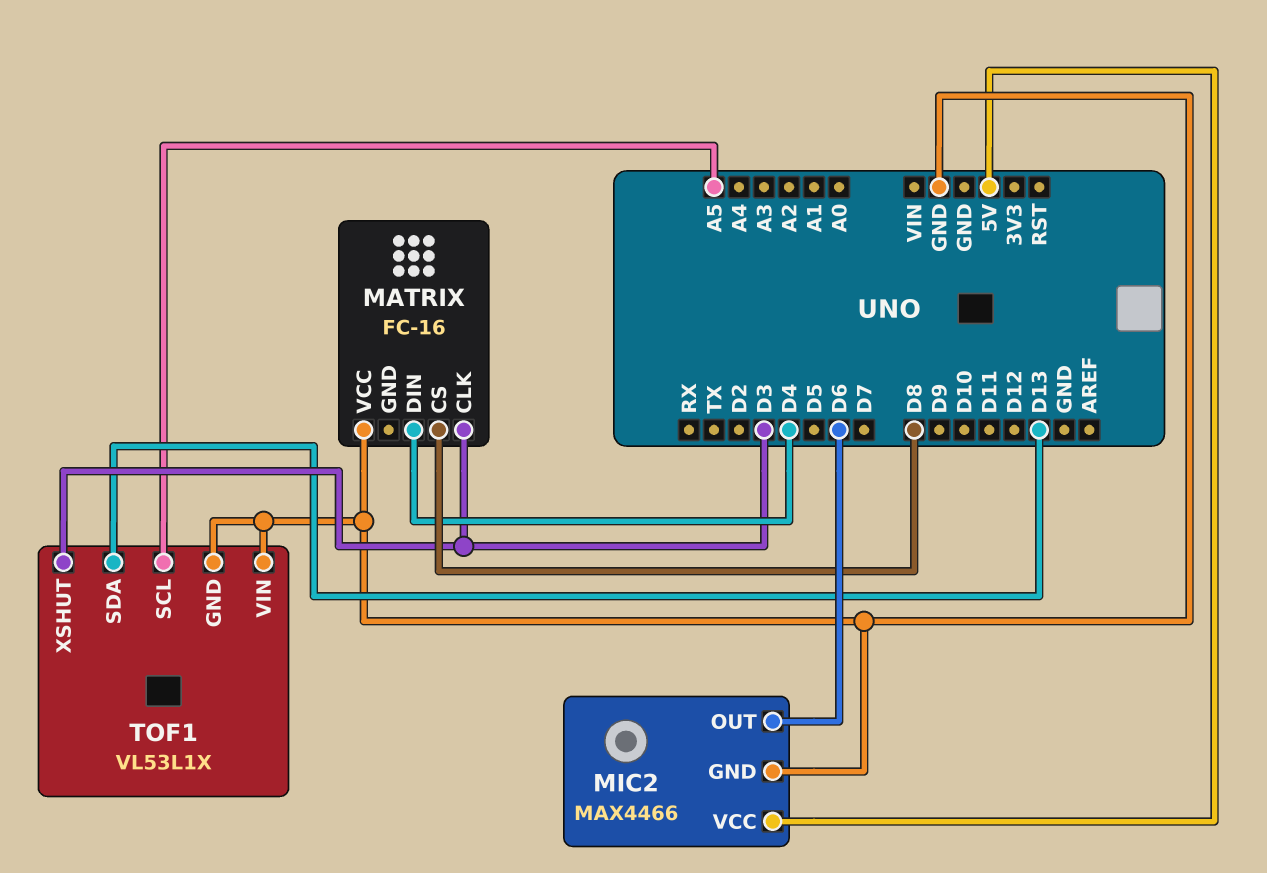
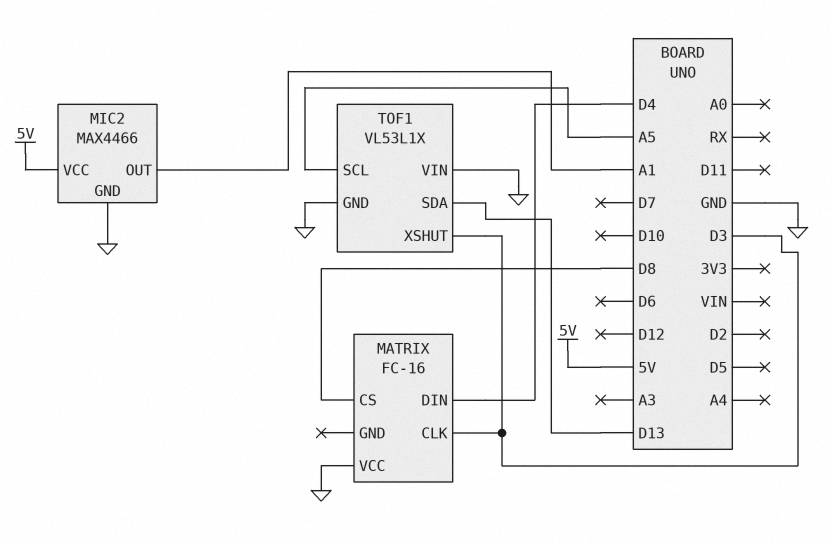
MIC2 pin OUT: D6 -> A1

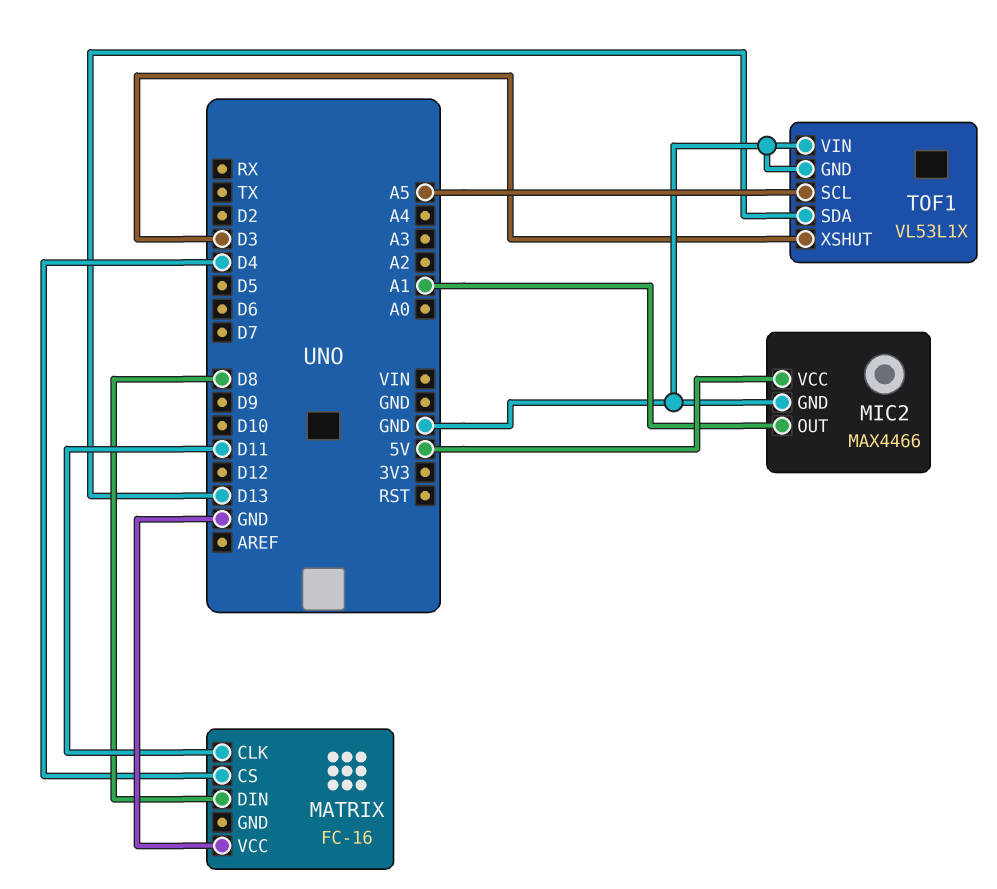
MATRIX pin CLK: D3 -> D11
MATRIX pin CS: D8 -> D4
MATRIX pin DIN: D4 -> D8

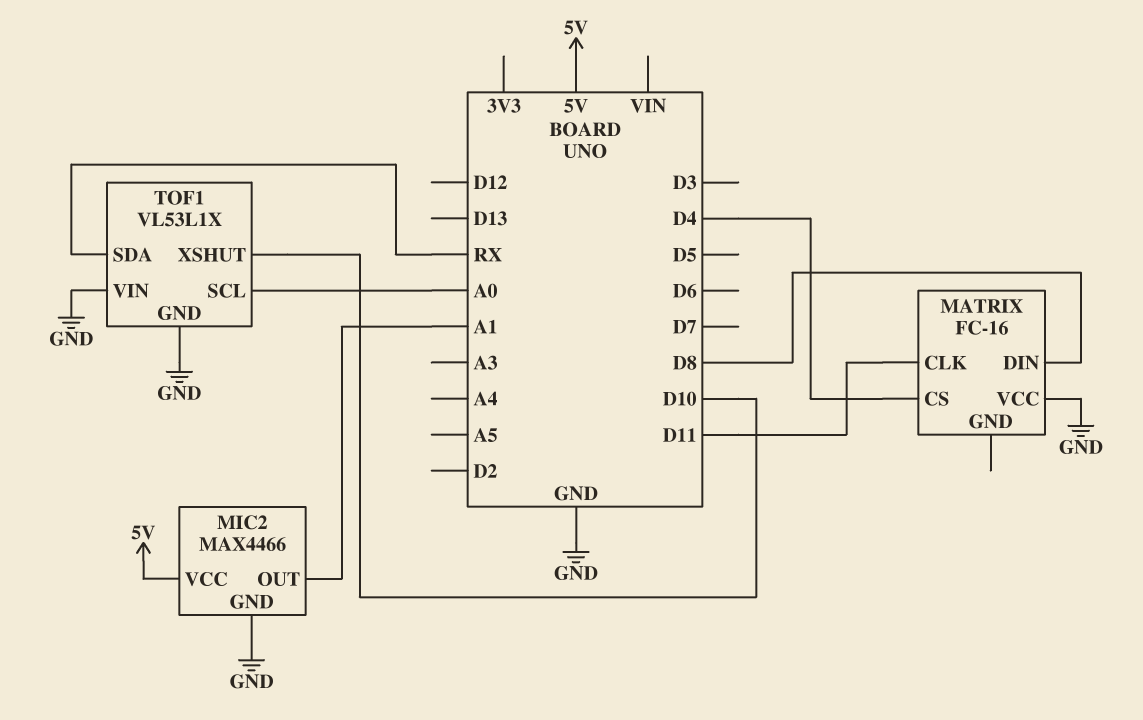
TOF1 pin SCL: A5 -> A0
TOF1 pin SDA: D13 -> RX
TOF1 pin XSHUT: D3 -> D10

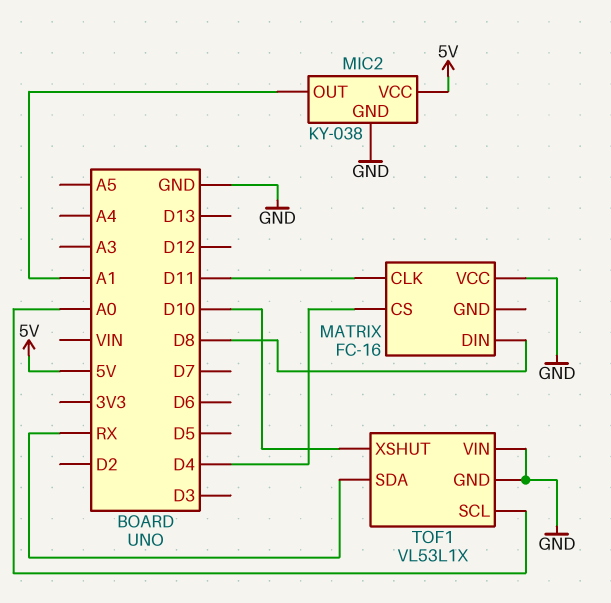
MIC2: MAX4466 -> KY-038

